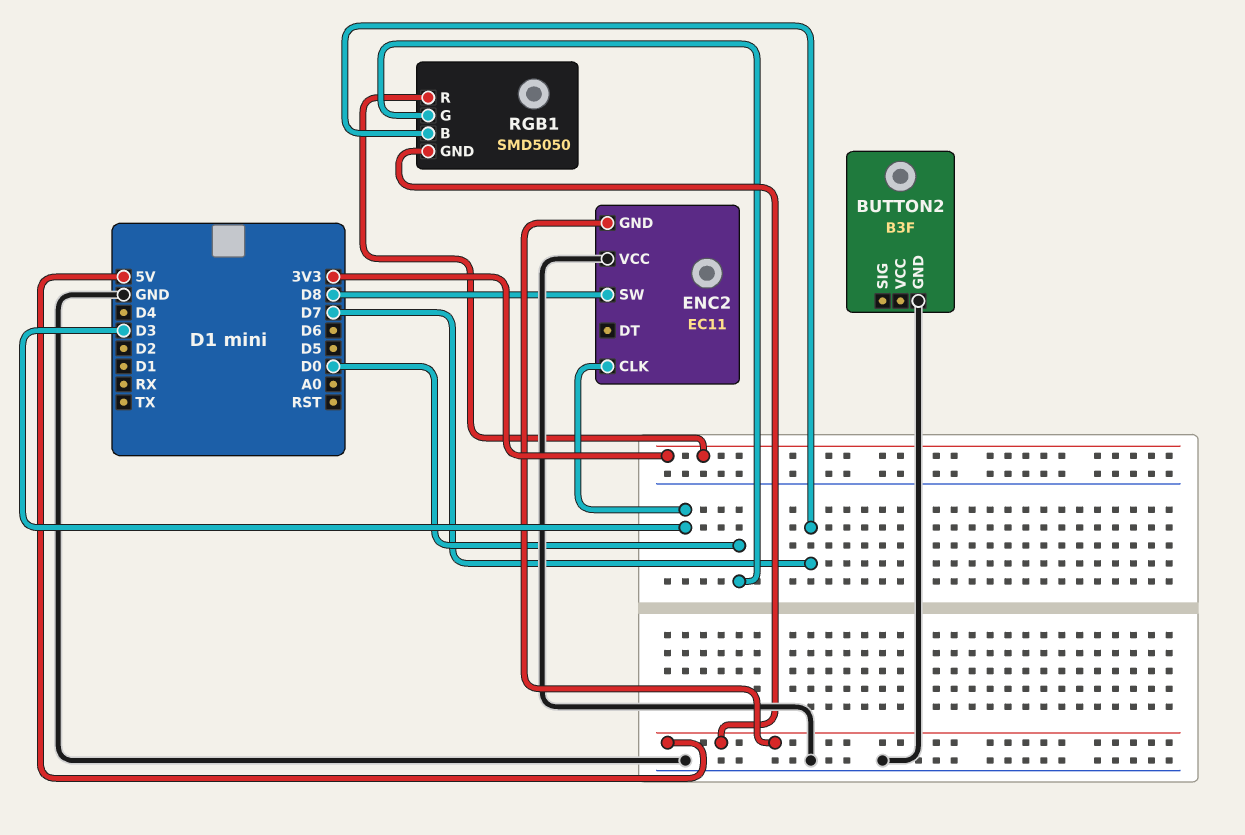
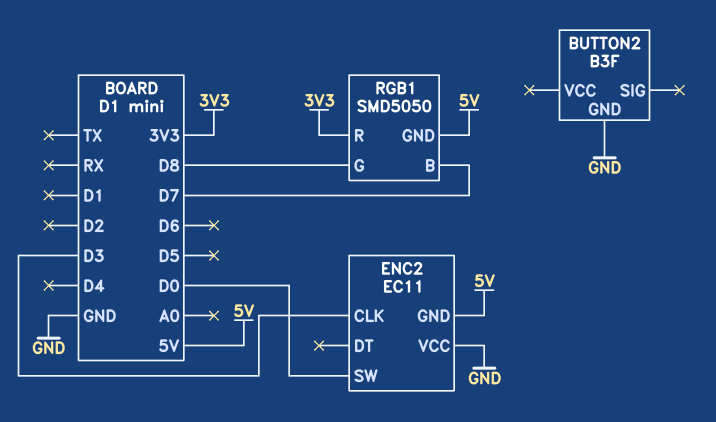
ENC2 pin SW: D8 -> D0
RGB1 pin G: D0 -> D8

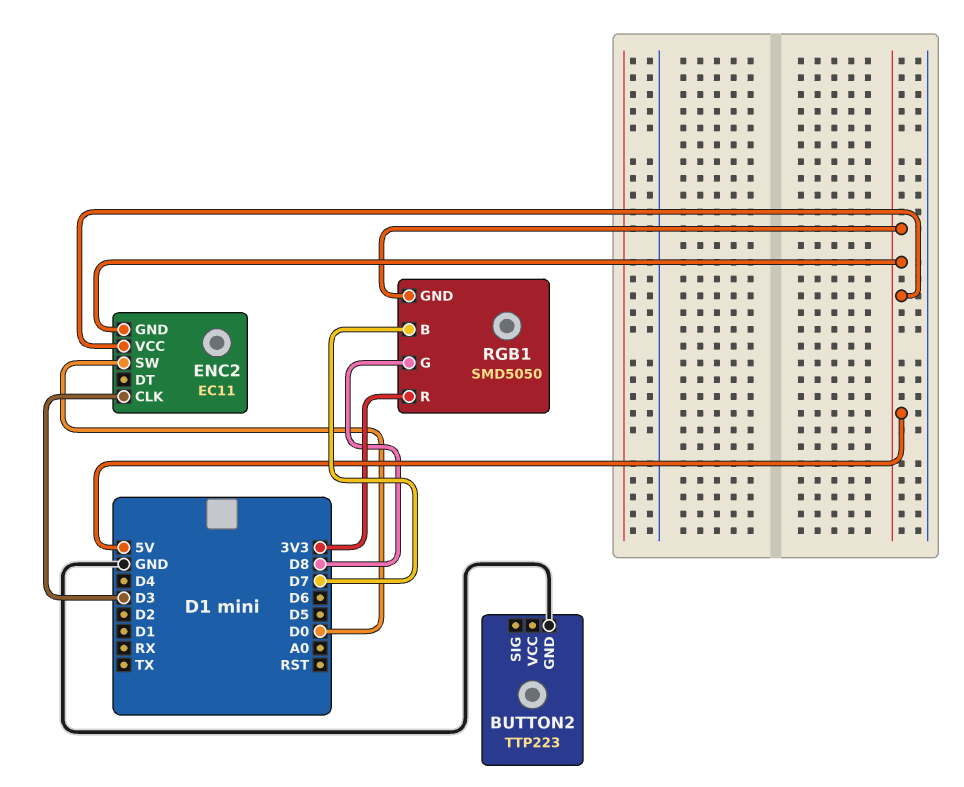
BUTTON2: B3F -> TTP223
ENC2 pin VCC: GND -> 5V

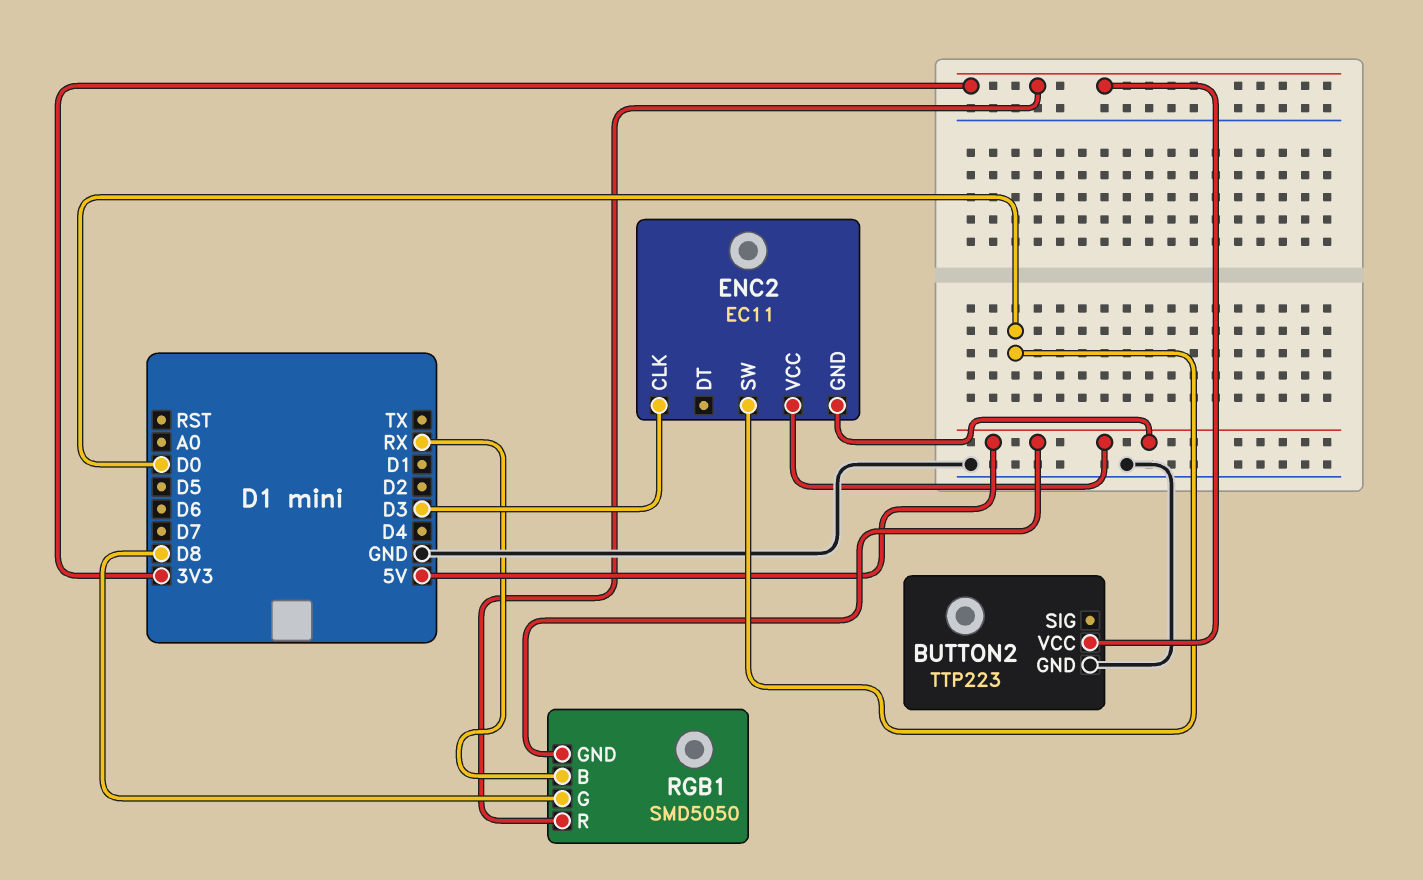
BUTTON2 pin VCC: none -> 3V3
RGB1 pin B: D7 -> RX

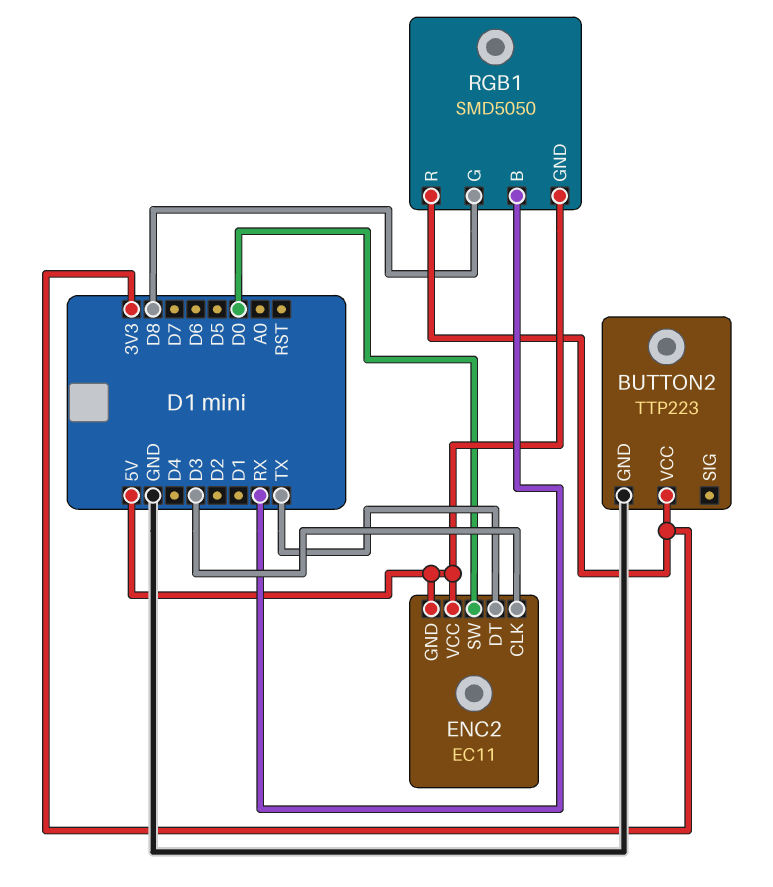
ENC2 pin DT: none -> TX

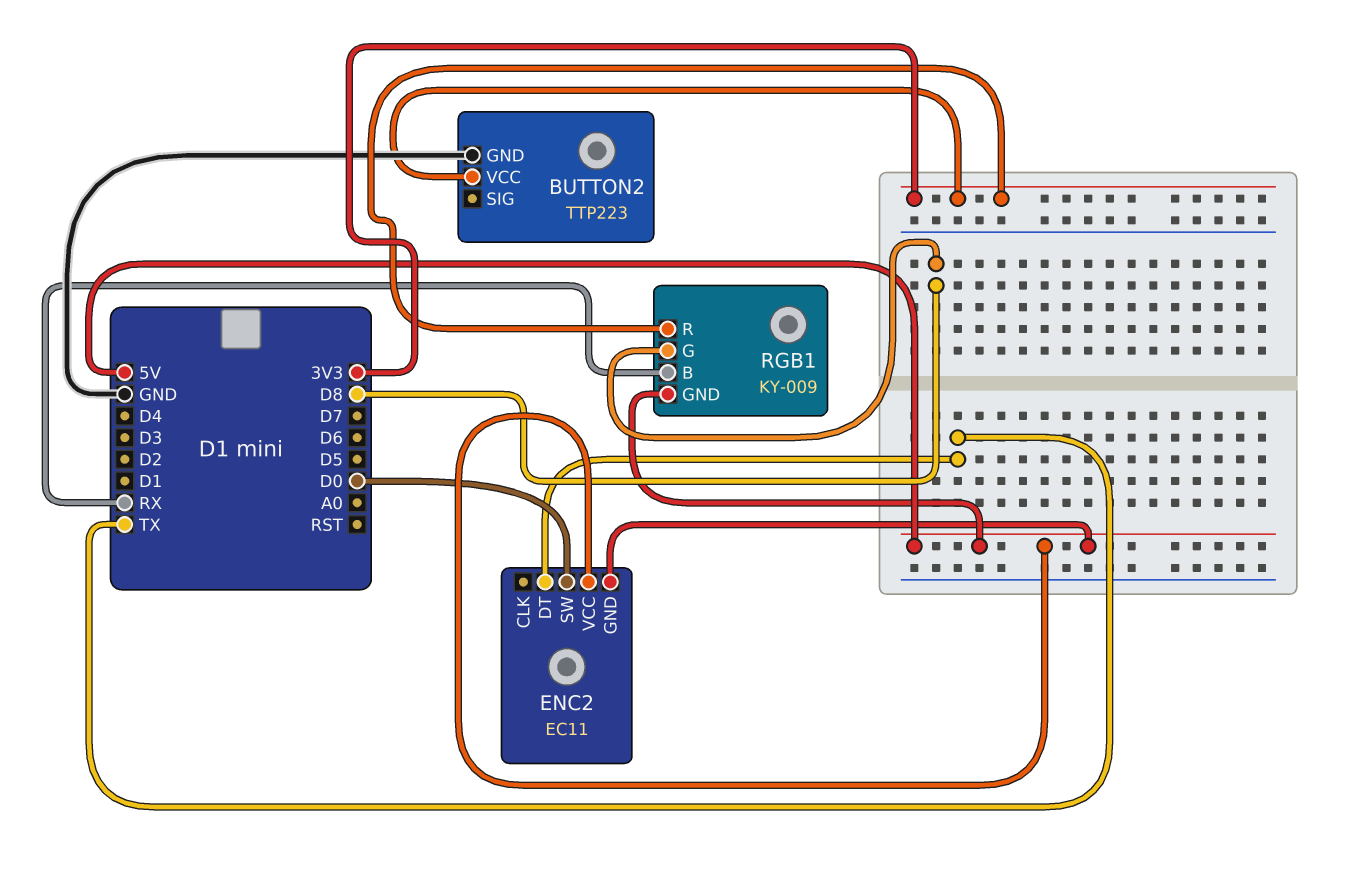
ENC2 pin CLK: D3 -> none
RGB1: SMD5050 -> KY-009

